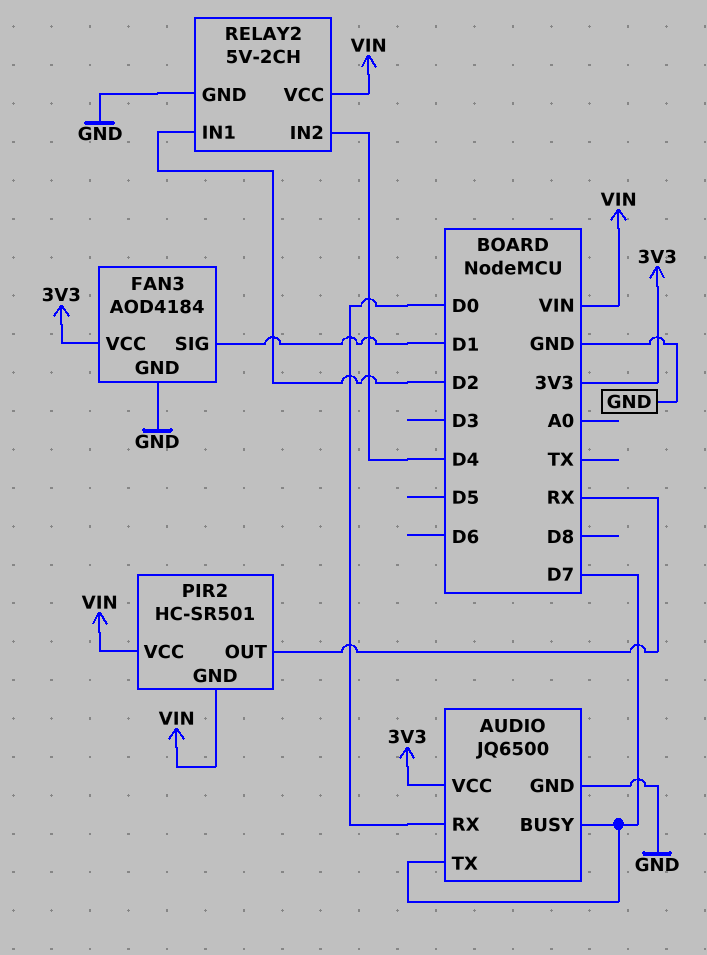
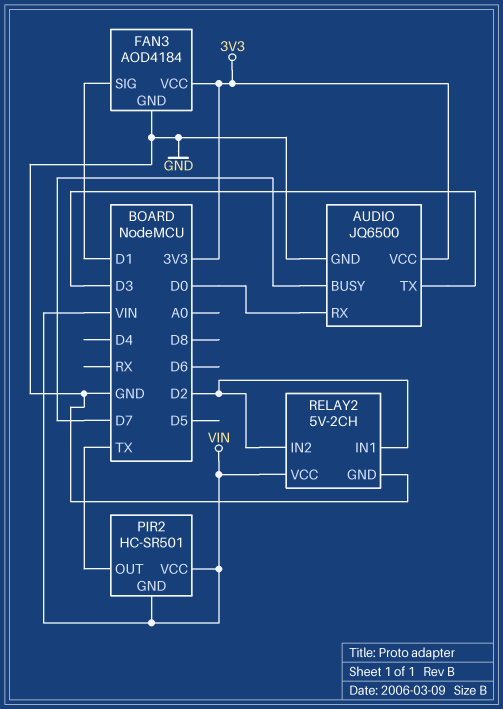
AUDIO pin TX: D7 -> D3
PIR2 pin OUT: RX -> TX
RELAY2 pin IN2: D4 -> D2

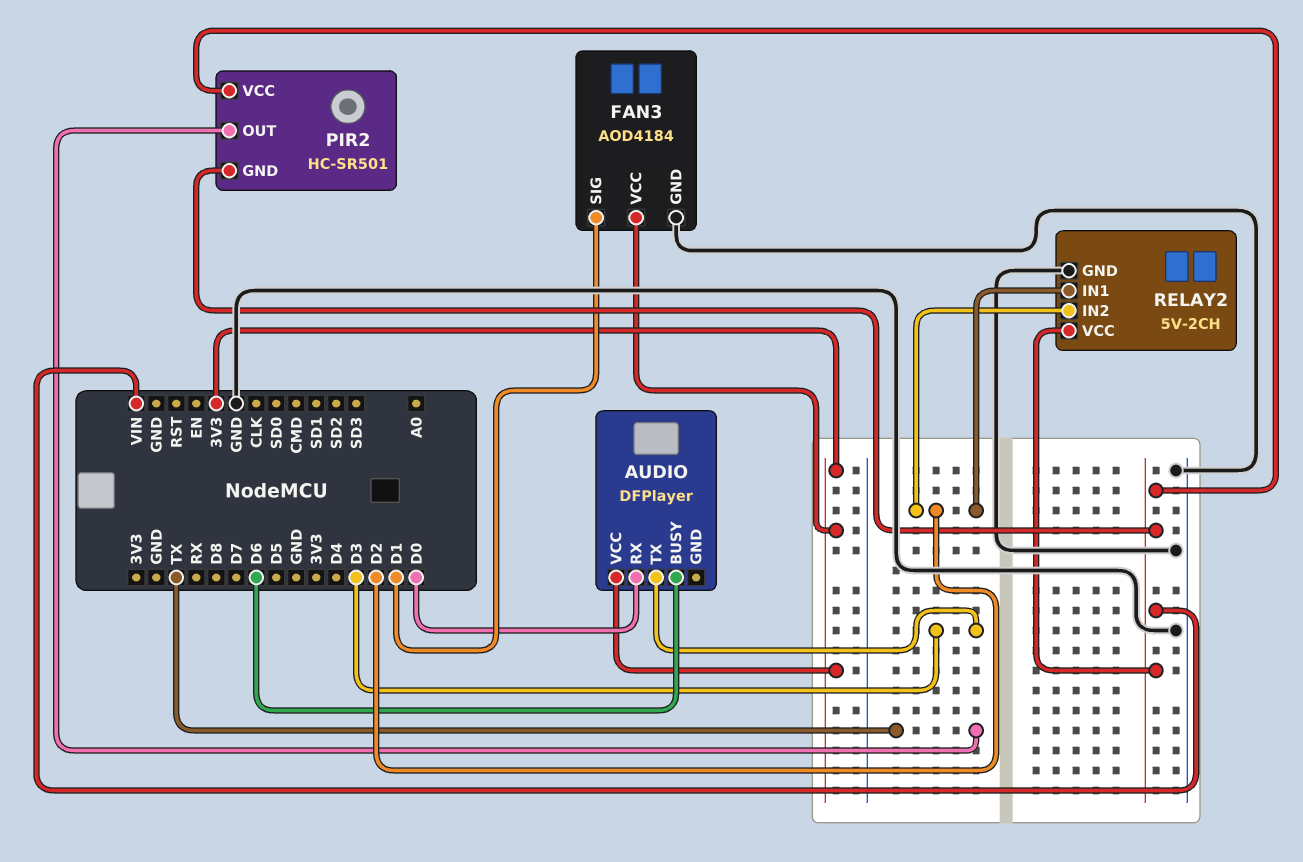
AUDIO: JQ6500 -> DFPlayer
AUDIO pin BUSY: D7 -> D6
AUDIO pin GND: GND -> none

